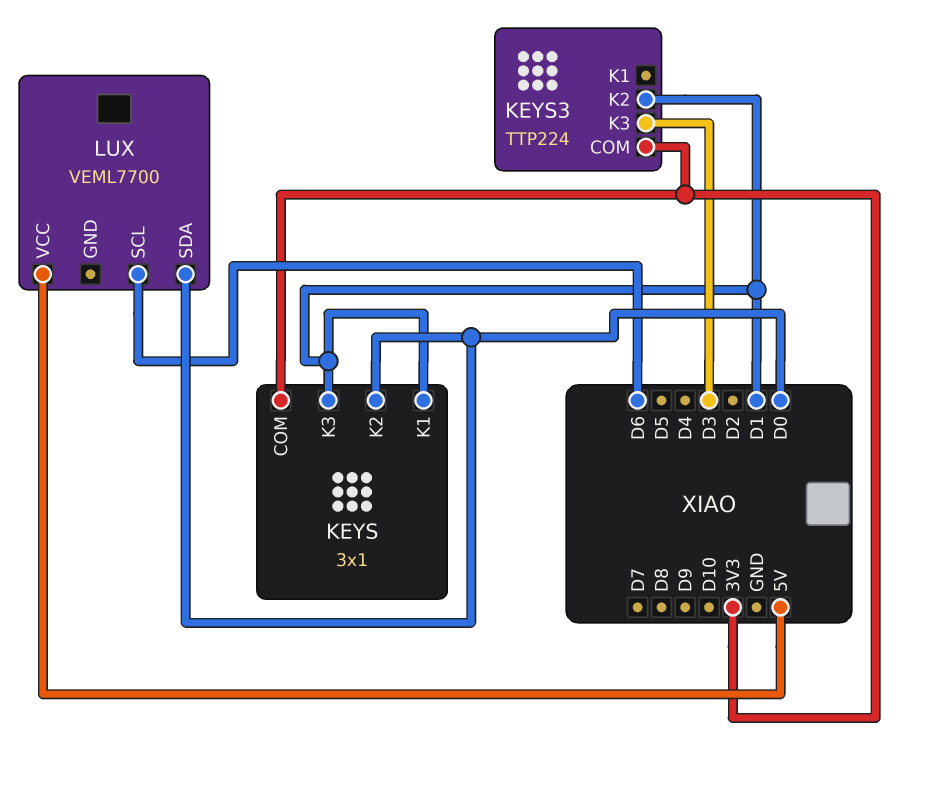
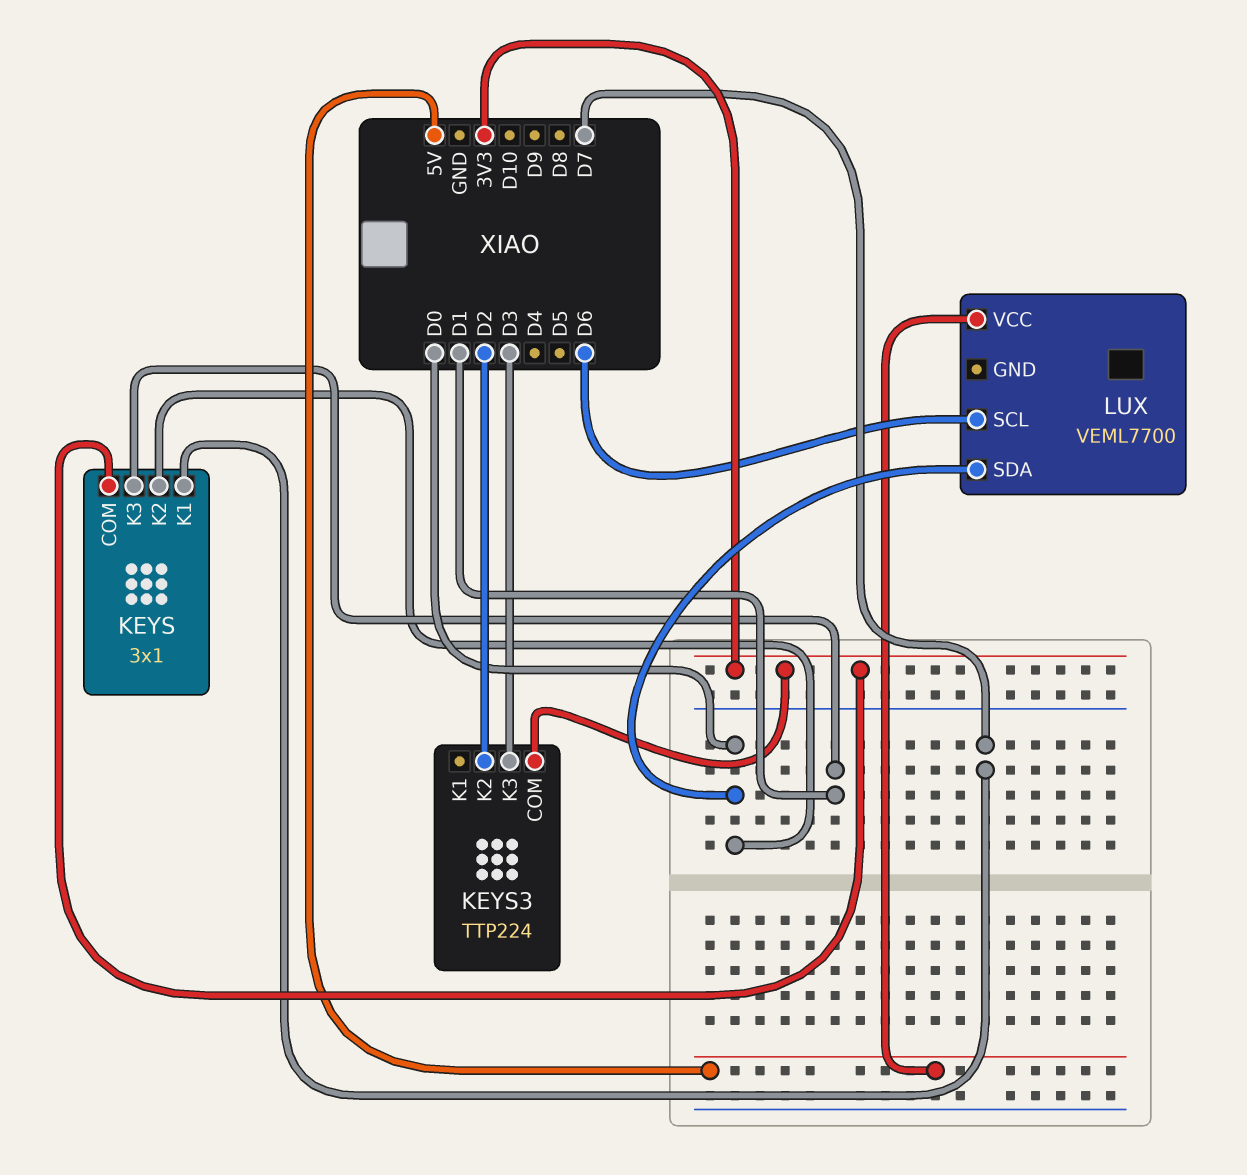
KEYS pin K1: D1 -> D7
KEYS3 pin K2: D1 -> D2

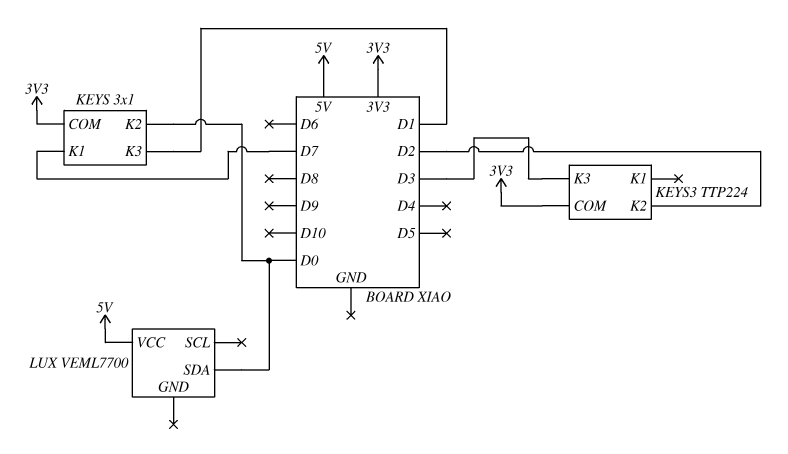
LUX pin SCL: D6 -> none

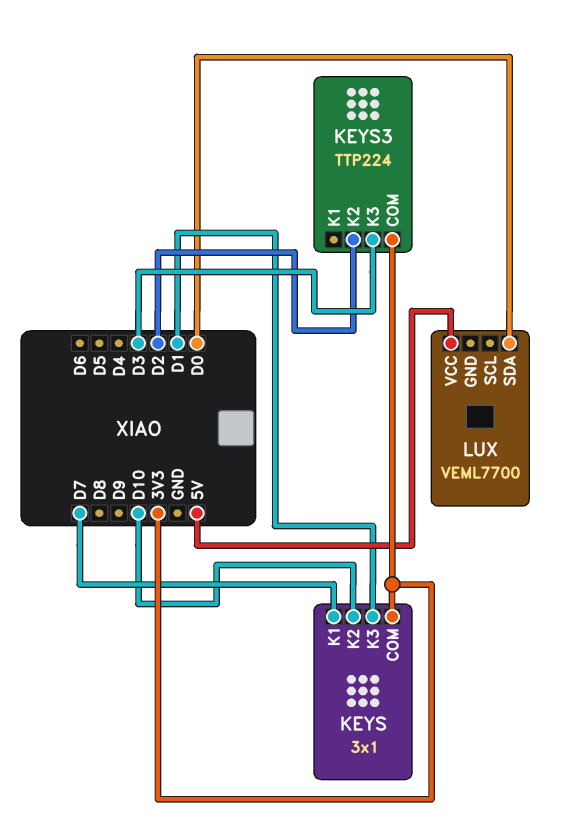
KEYS pin K2: D0 -> D10

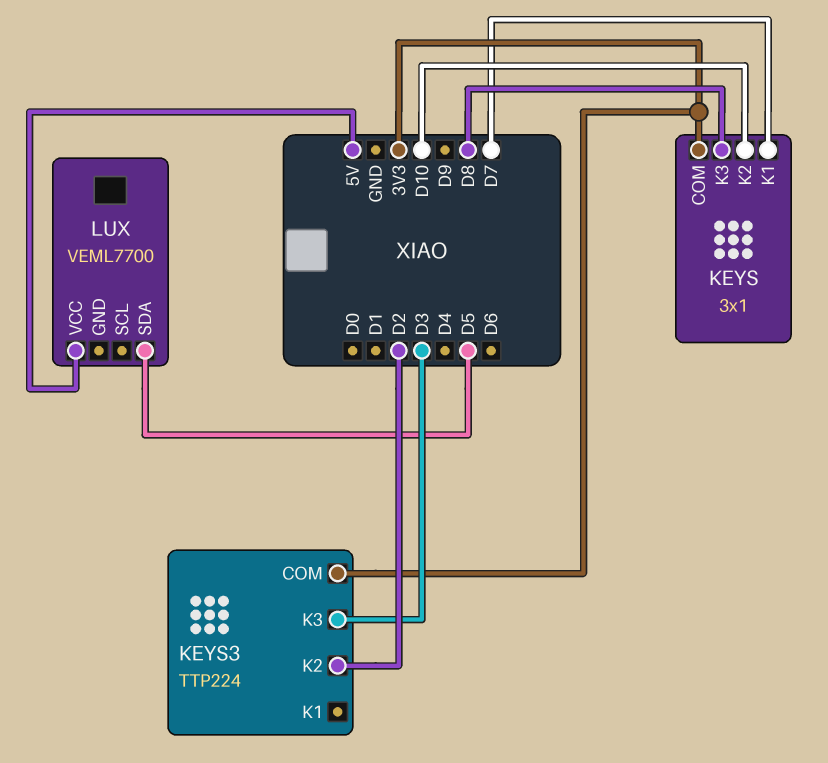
KEYS pin K3: D1 -> D8
LUX pin SDA: D0 -> D5

